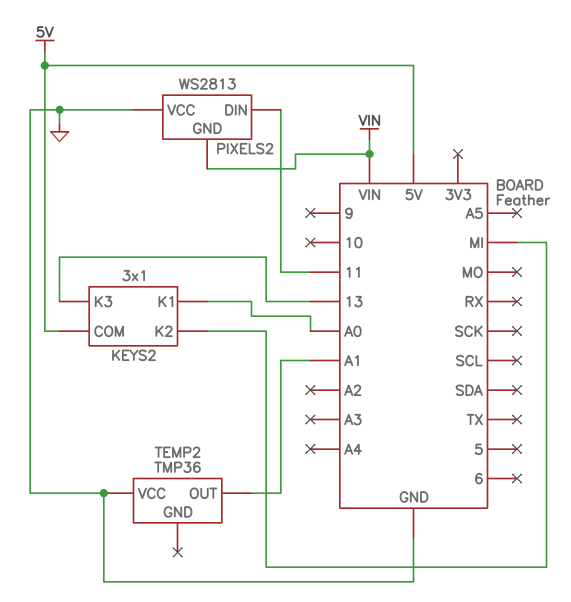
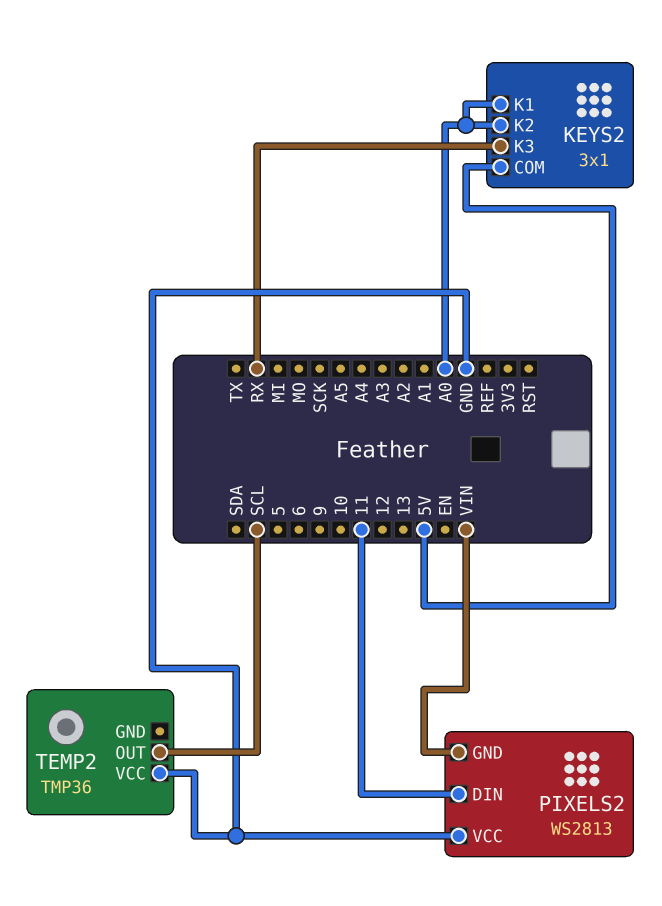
KEYS2 pin K2: MI -> A0
KEYS2 pin K3: 13 -> RX
TEMP2 pin OUT: A1 -> SCL

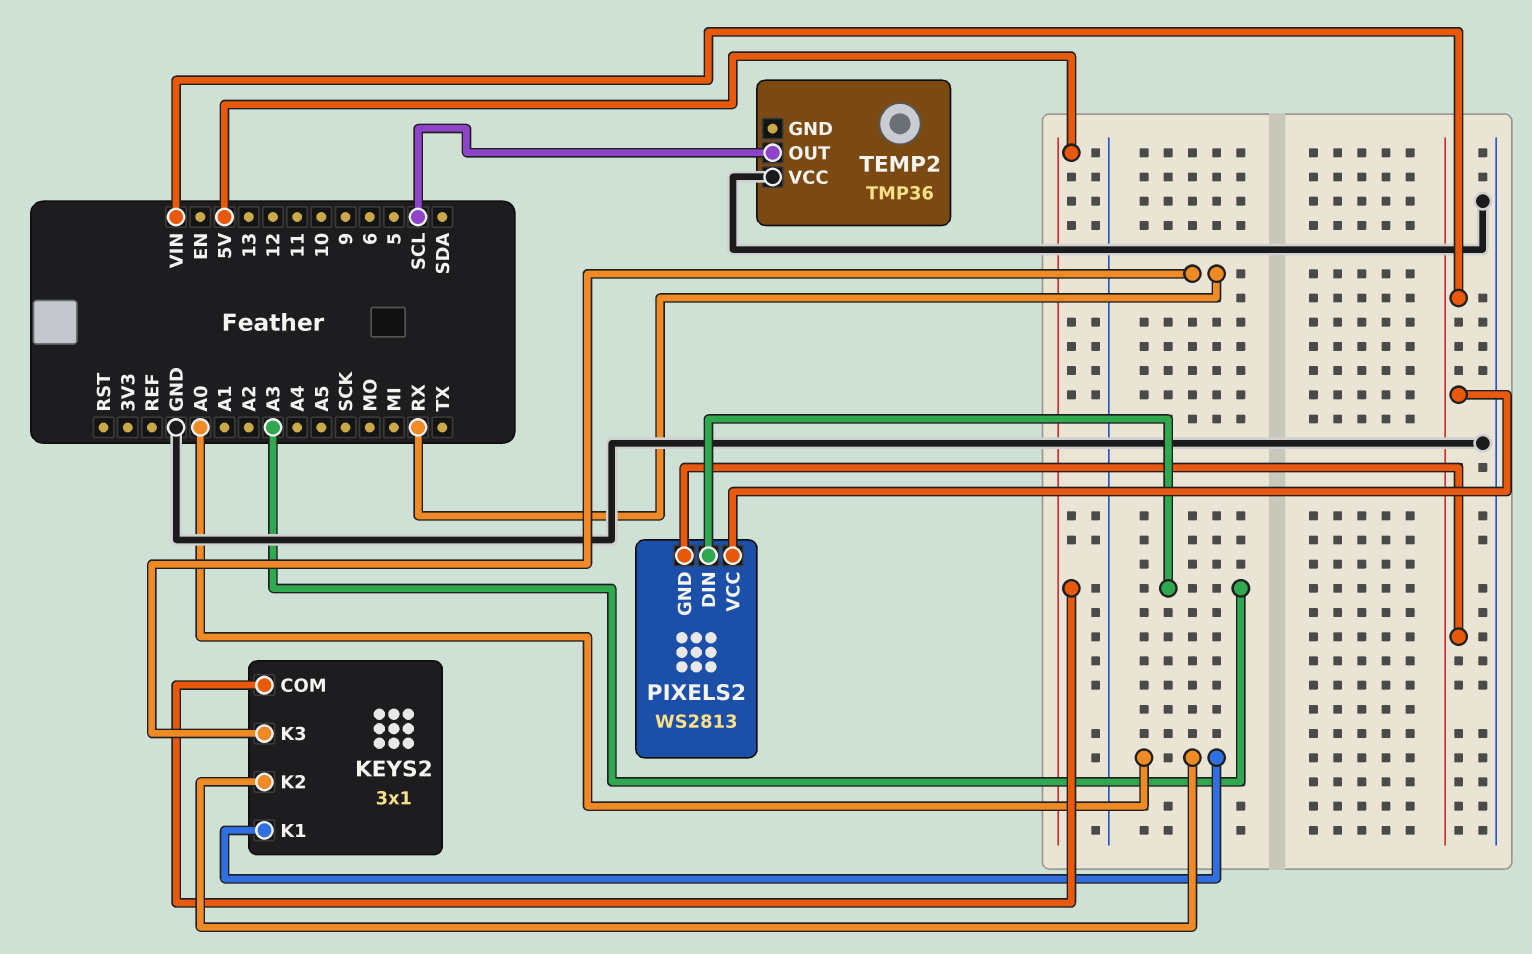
PIXELS2 pin DIN: 11 -> A3
PIXELS2 pin VCC: GND -> VIN

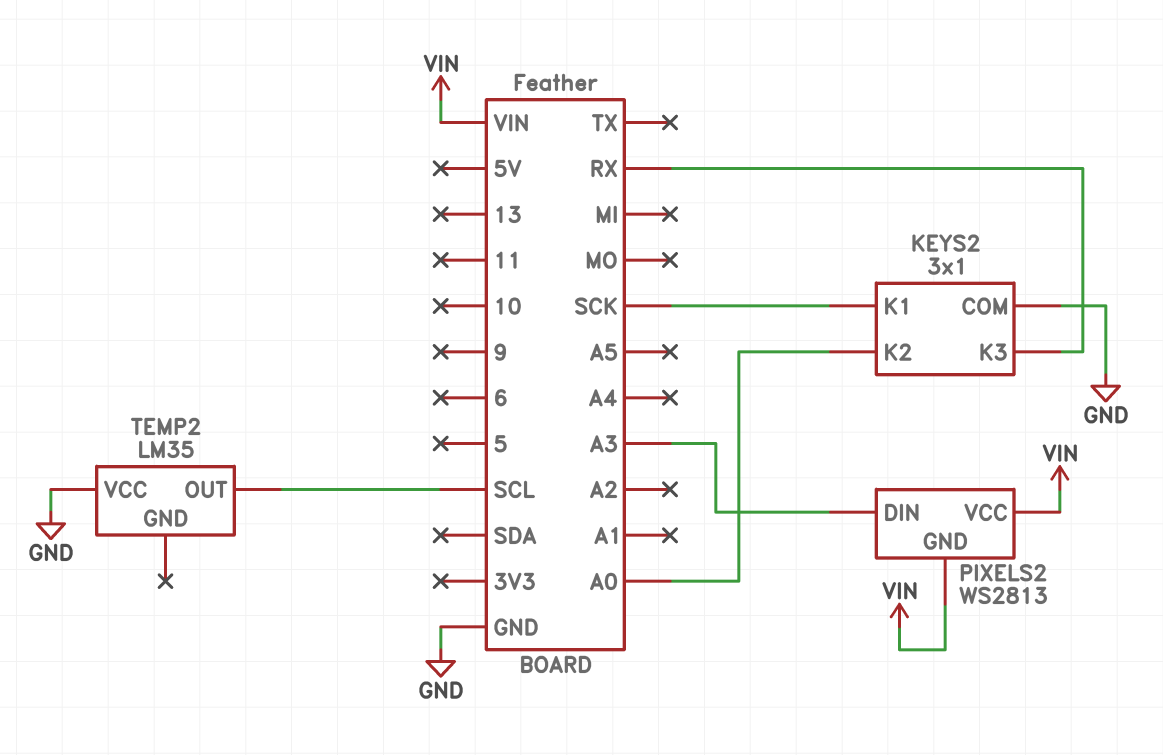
KEYS2 pin COM: 5V -> GND
KEYS2 pin K1: A0 -> SCK
TEMP2: TMP36 -> LM35

